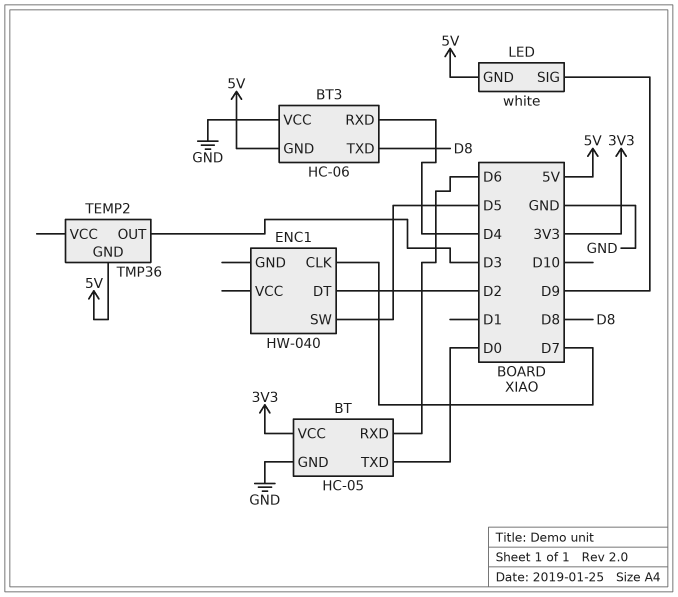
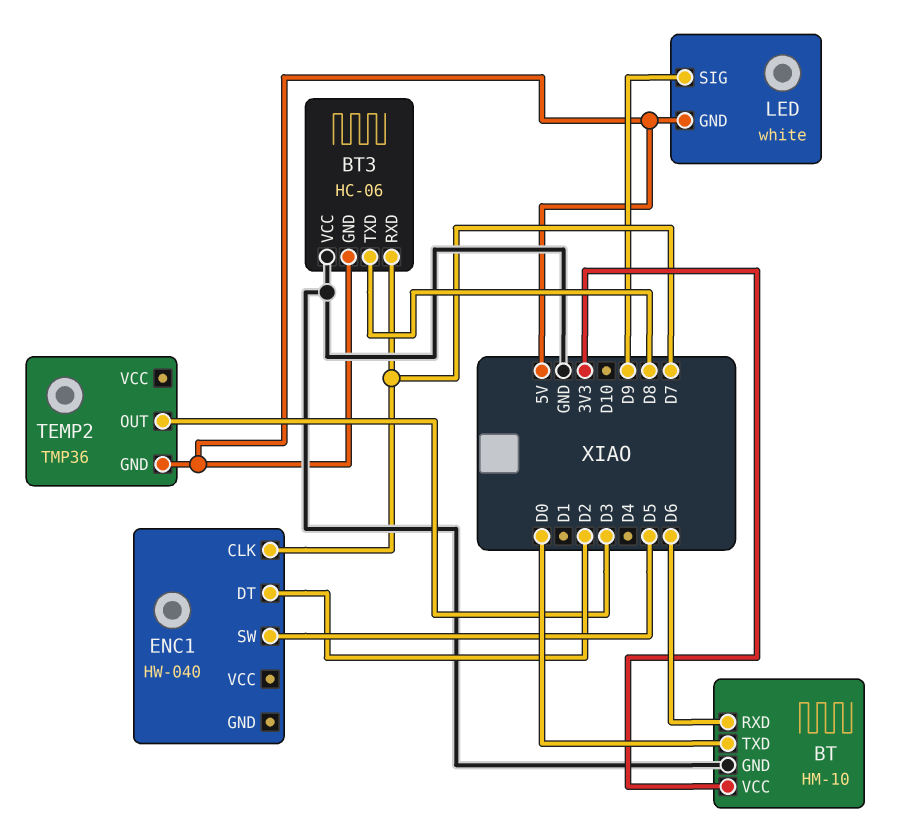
BT: HC-05 -> HM-10
BT3 pin RXD: D4 -> D7

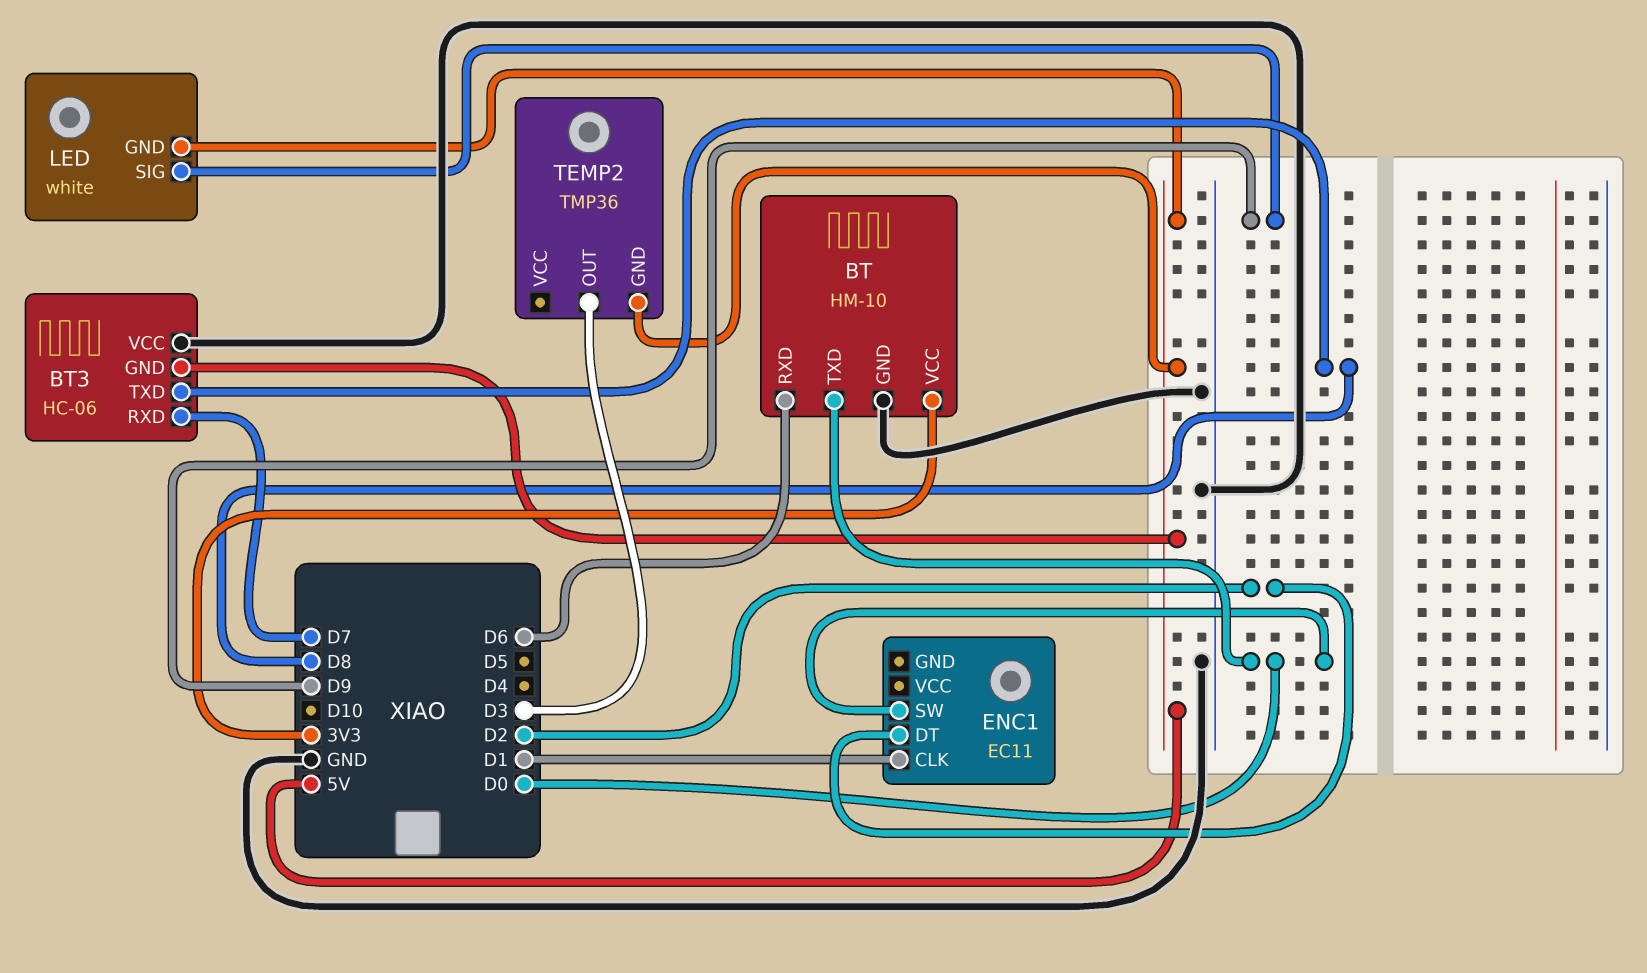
ENC1: HW-040 -> EC11
ENC1 pin CLK: D7 -> D1
ENC1 pin SW: D5 -> D0

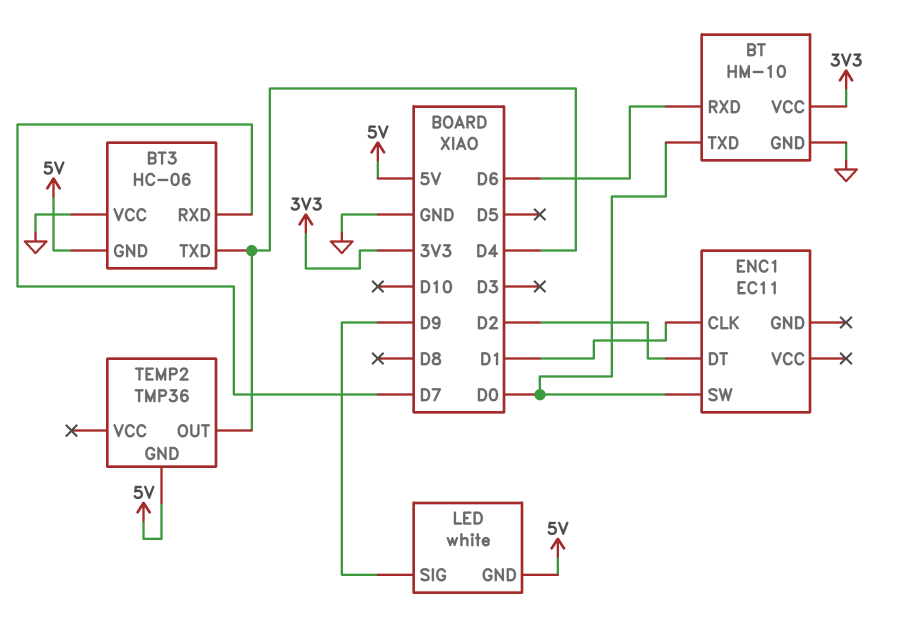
BT3 pin TXD: D8 -> D4
TEMP2 pin OUT: D3 -> D4

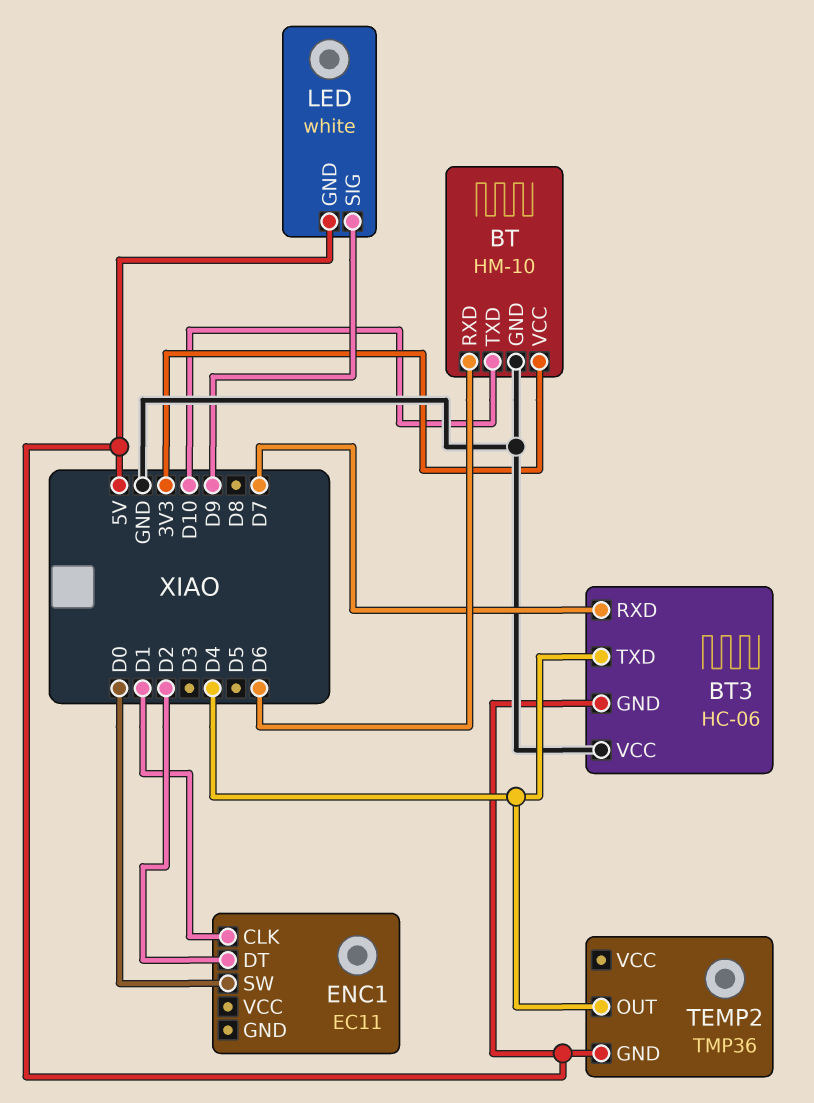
BT pin TXD: D0 -> D10

